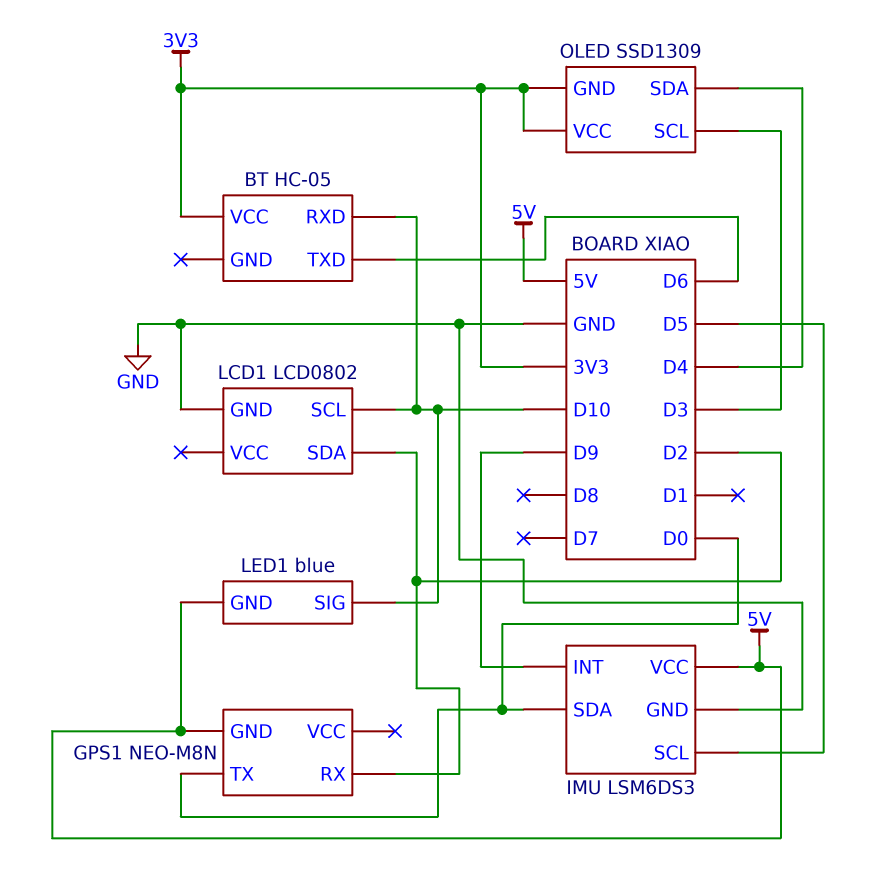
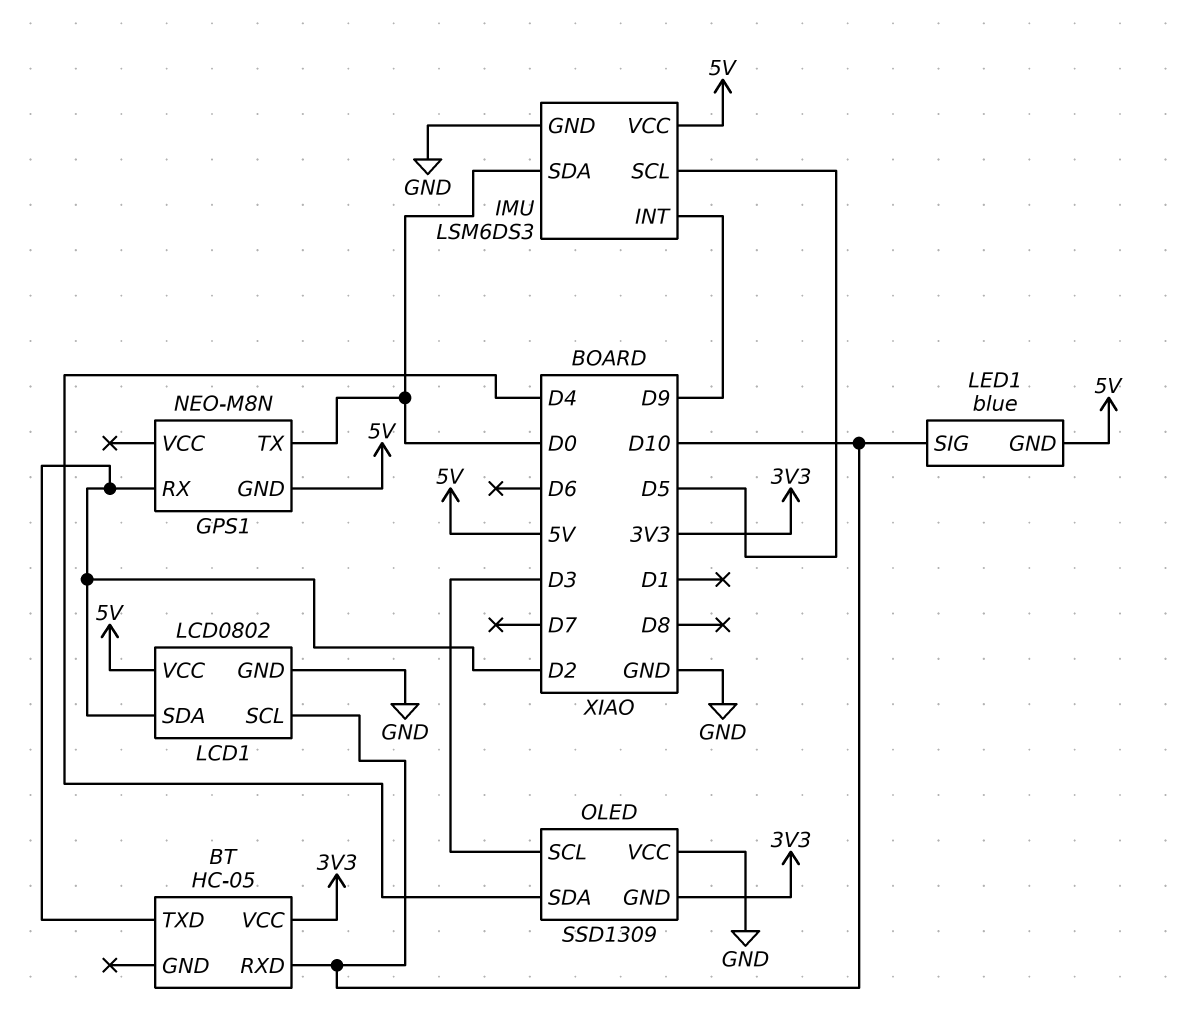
BT pin TXD: D6 -> D2
LCD1 pin VCC: none -> 5V
OLED pin VCC: 3V3 -> GND

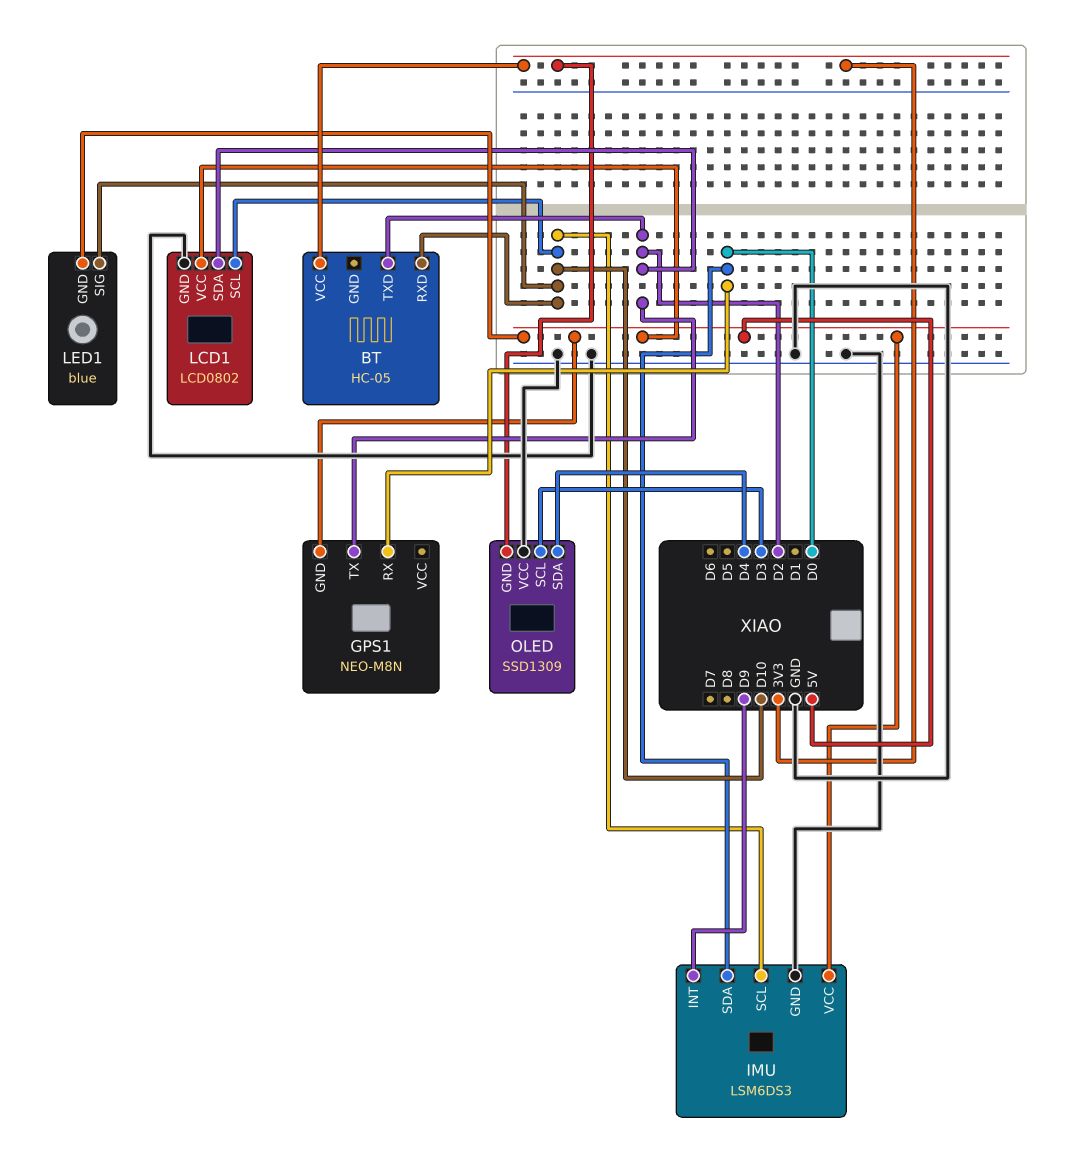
GPS1 pin RX: D2 -> D0
GPS1 pin TX: D0 -> D2
IMU pin SCL: D5 -> D10

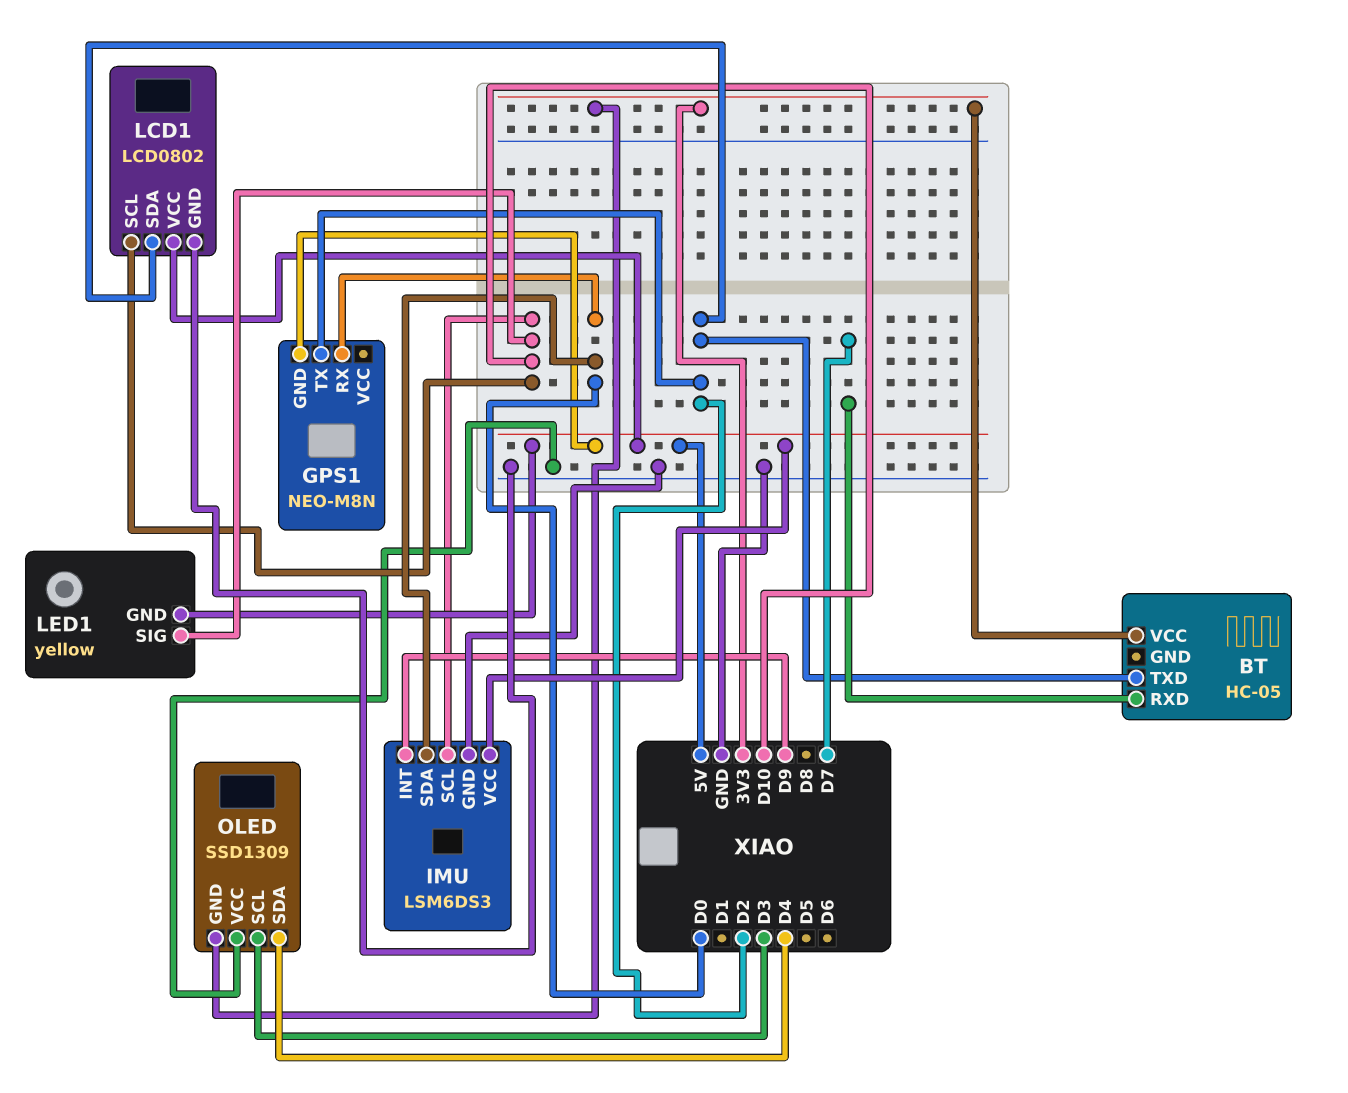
BT pin RXD: D10 -> D7
LED1: blue -> yellow

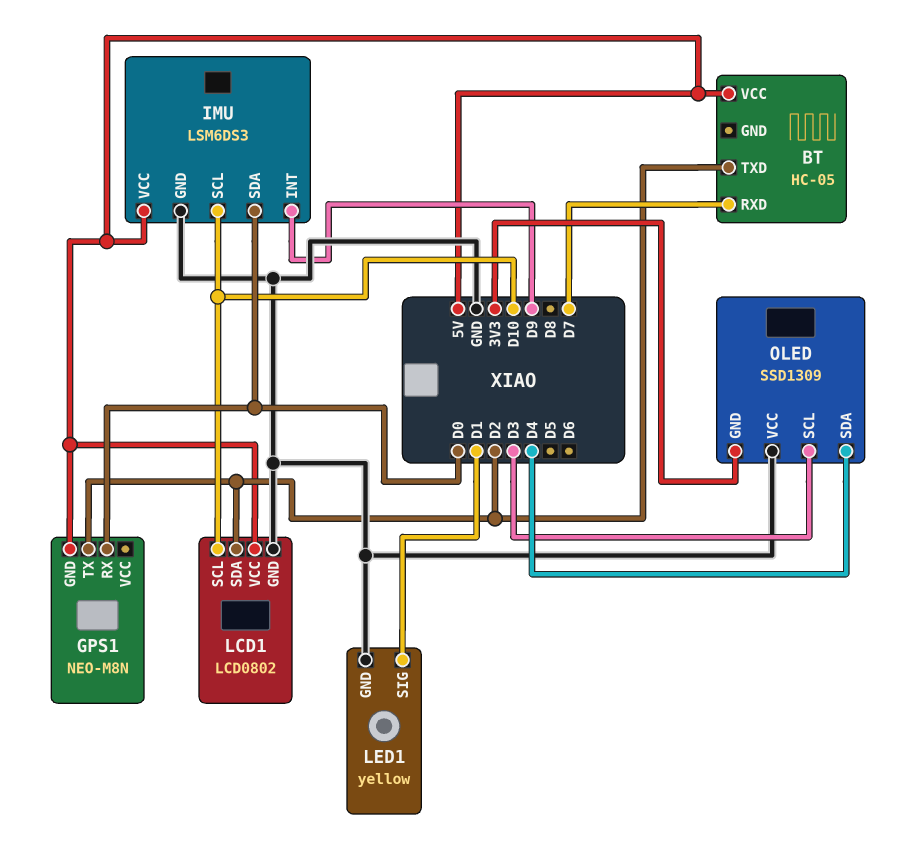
BT pin VCC: 3V3 -> 5V
LED1 pin GND: 5V -> GND
LED1 pin SIG: D10 -> D1

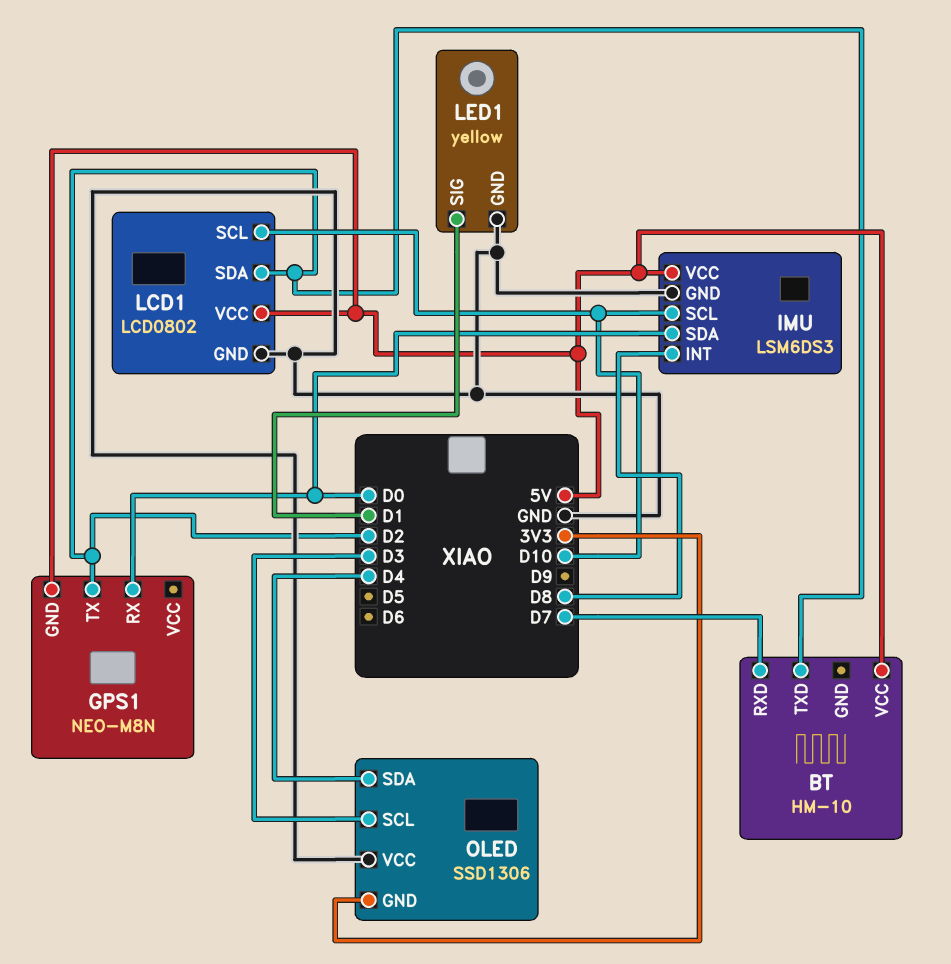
BT: HC-05 -> HM-10
IMU pin INT: D9 -> D8
OLED: SSD1309 -> SSD1306

